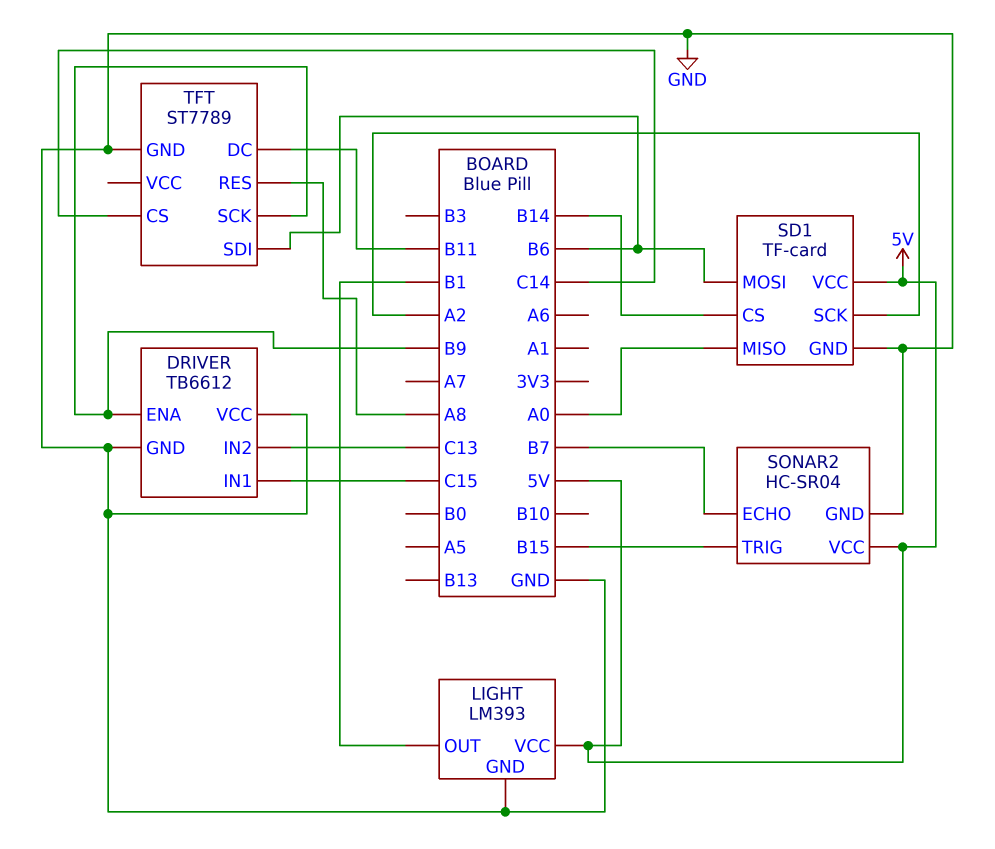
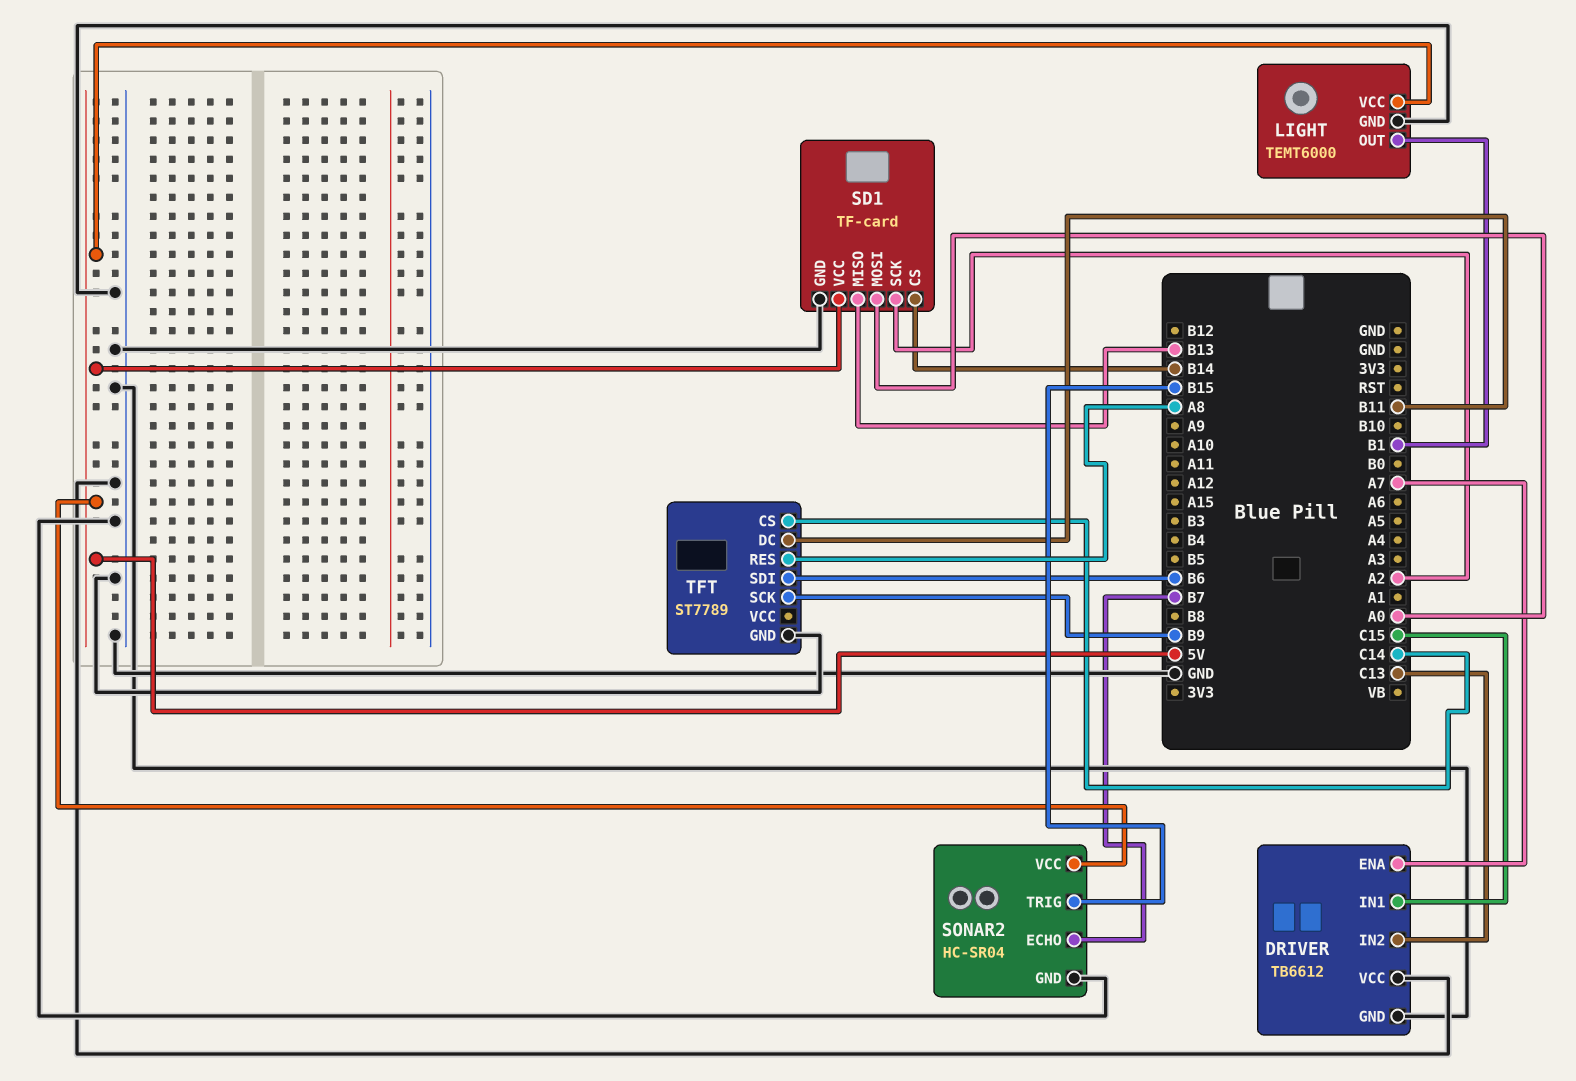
DRIVER pin ENA: B9 -> A7
LIGHT: LM393 -> TEMT6000
SD1 pin MISO: A0 -> B13
SD1 pin MOSI: B6 -> A0

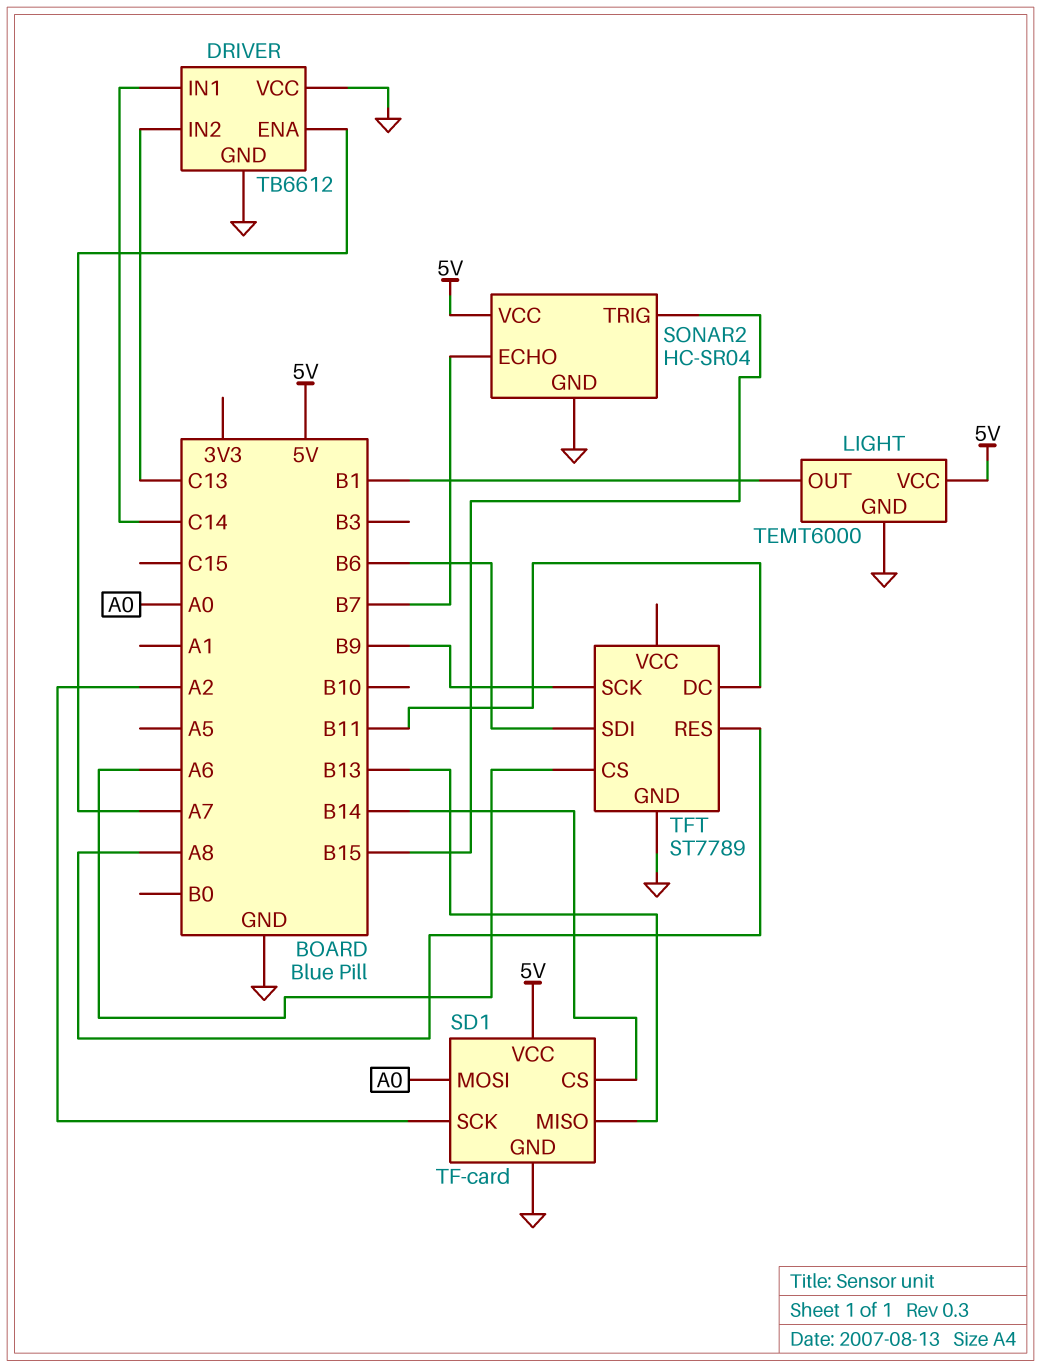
DRIVER pin IN1: C15 -> C14
TFT pin CS: C14 -> A6

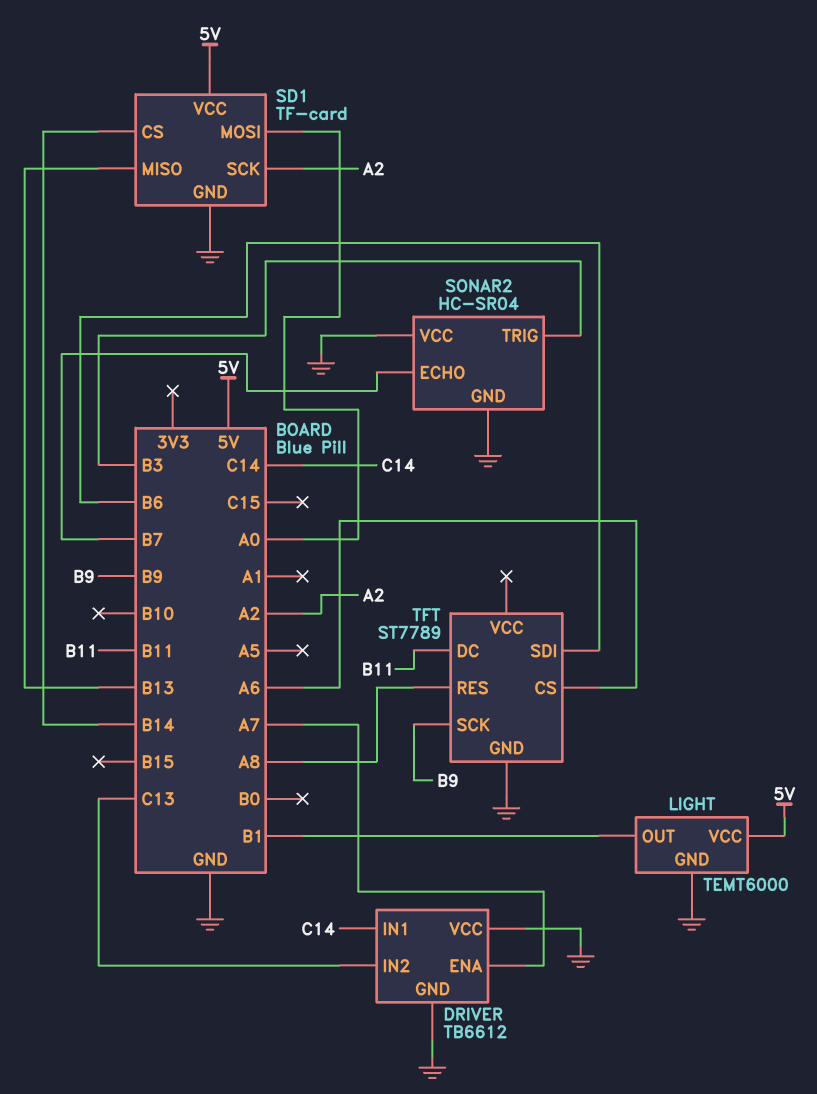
SONAR2 pin TRIG: B15 -> B3
SONAR2 pin VCC: 5V -> GND

